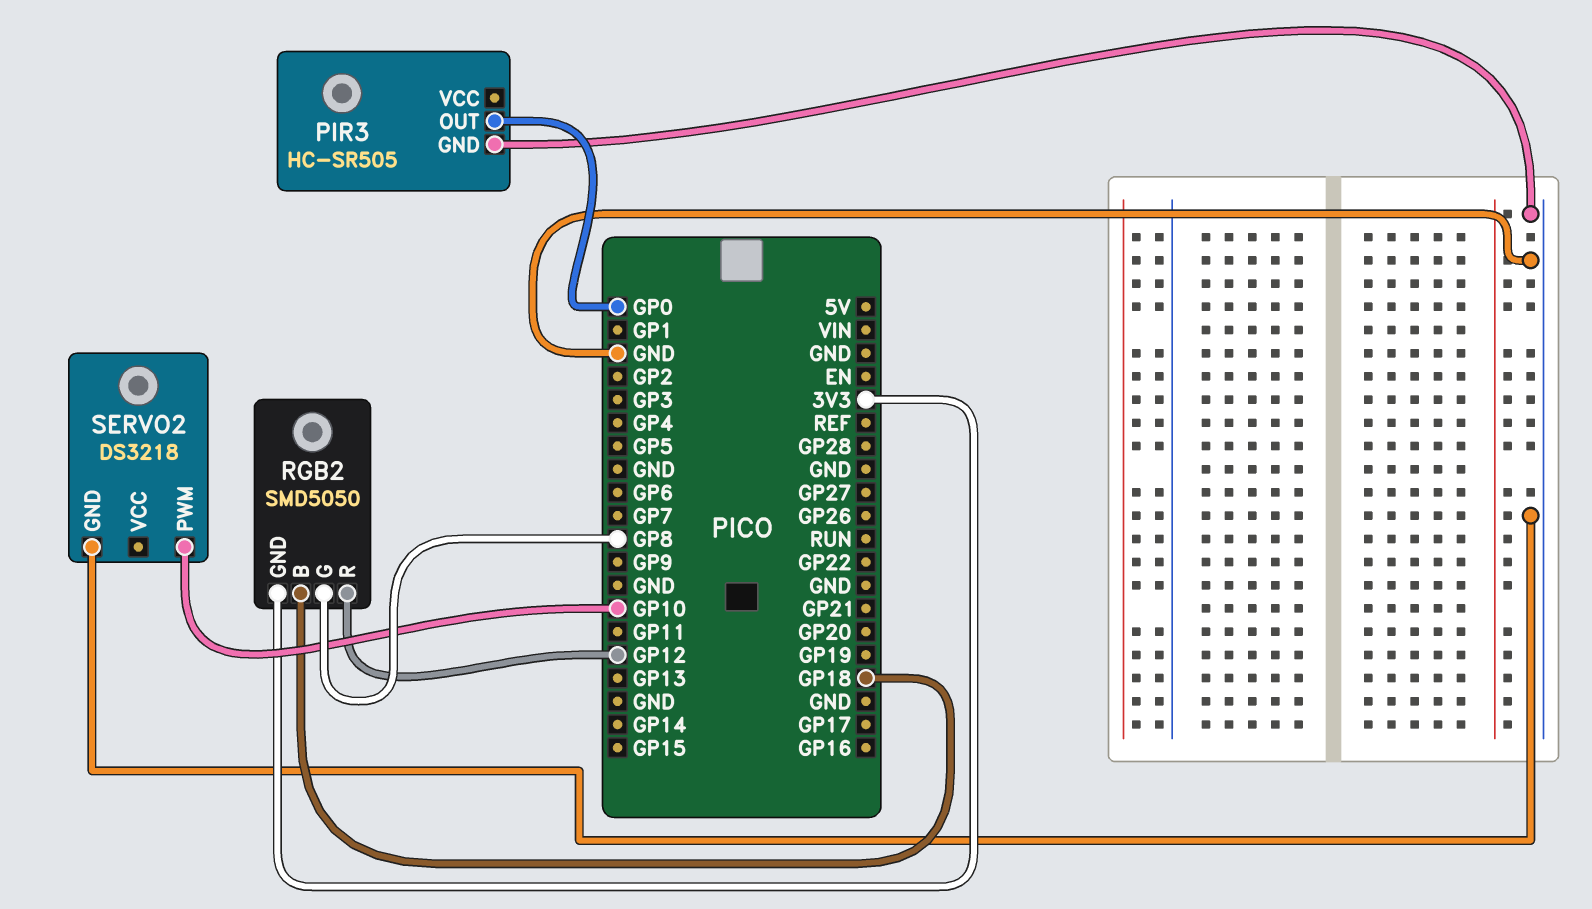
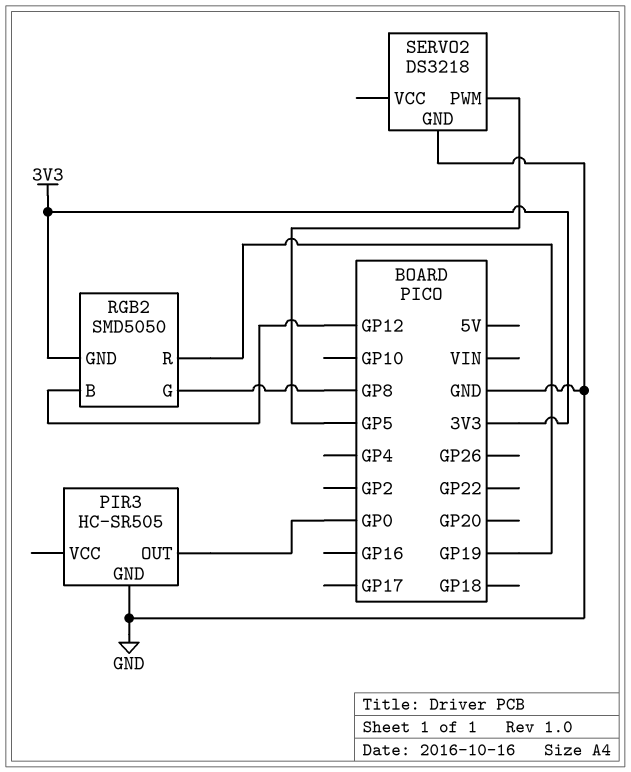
RGB2 pin B: GP18 -> GP12
RGB2 pin R: GP12 -> GP19
SERVO2 pin PWM: GP10 -> GP5

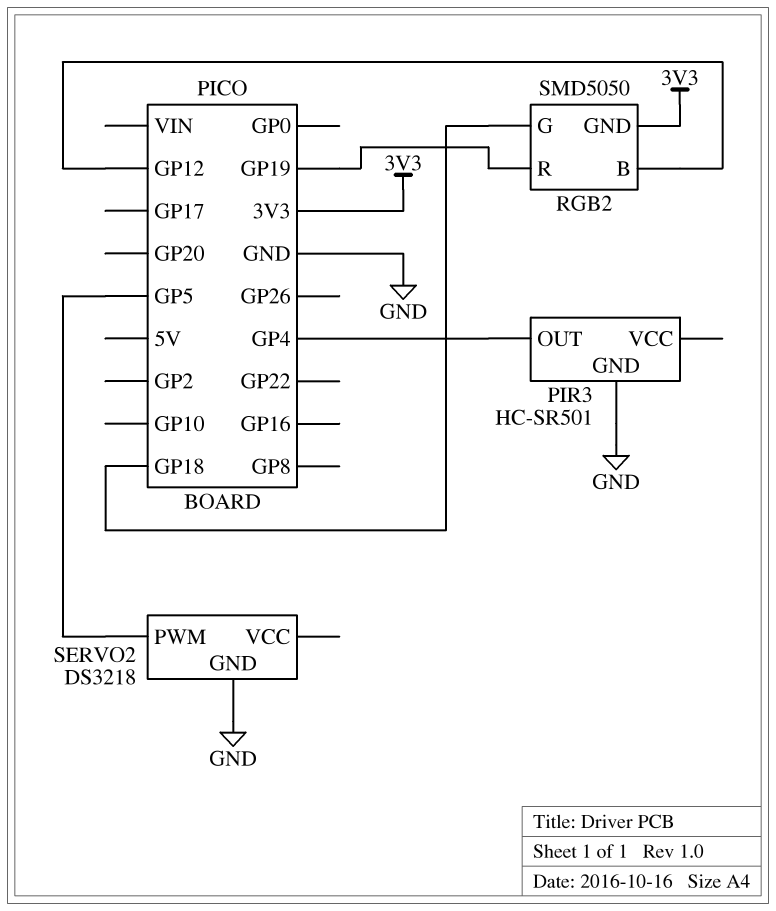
PIR3: HC-SR505 -> HC-SR501
PIR3 pin OUT: GP0 -> GP4
RGB2 pin G: GP8 -> GP18

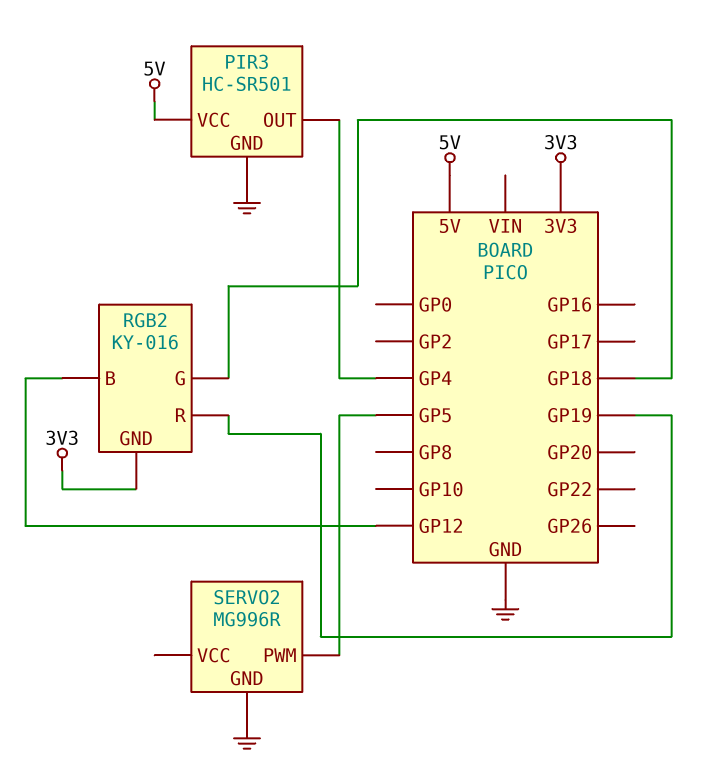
PIR3 pin VCC: none -> 5V
RGB2: SMD5050 -> KY-016
SERVO2: DS3218 -> MG996R

